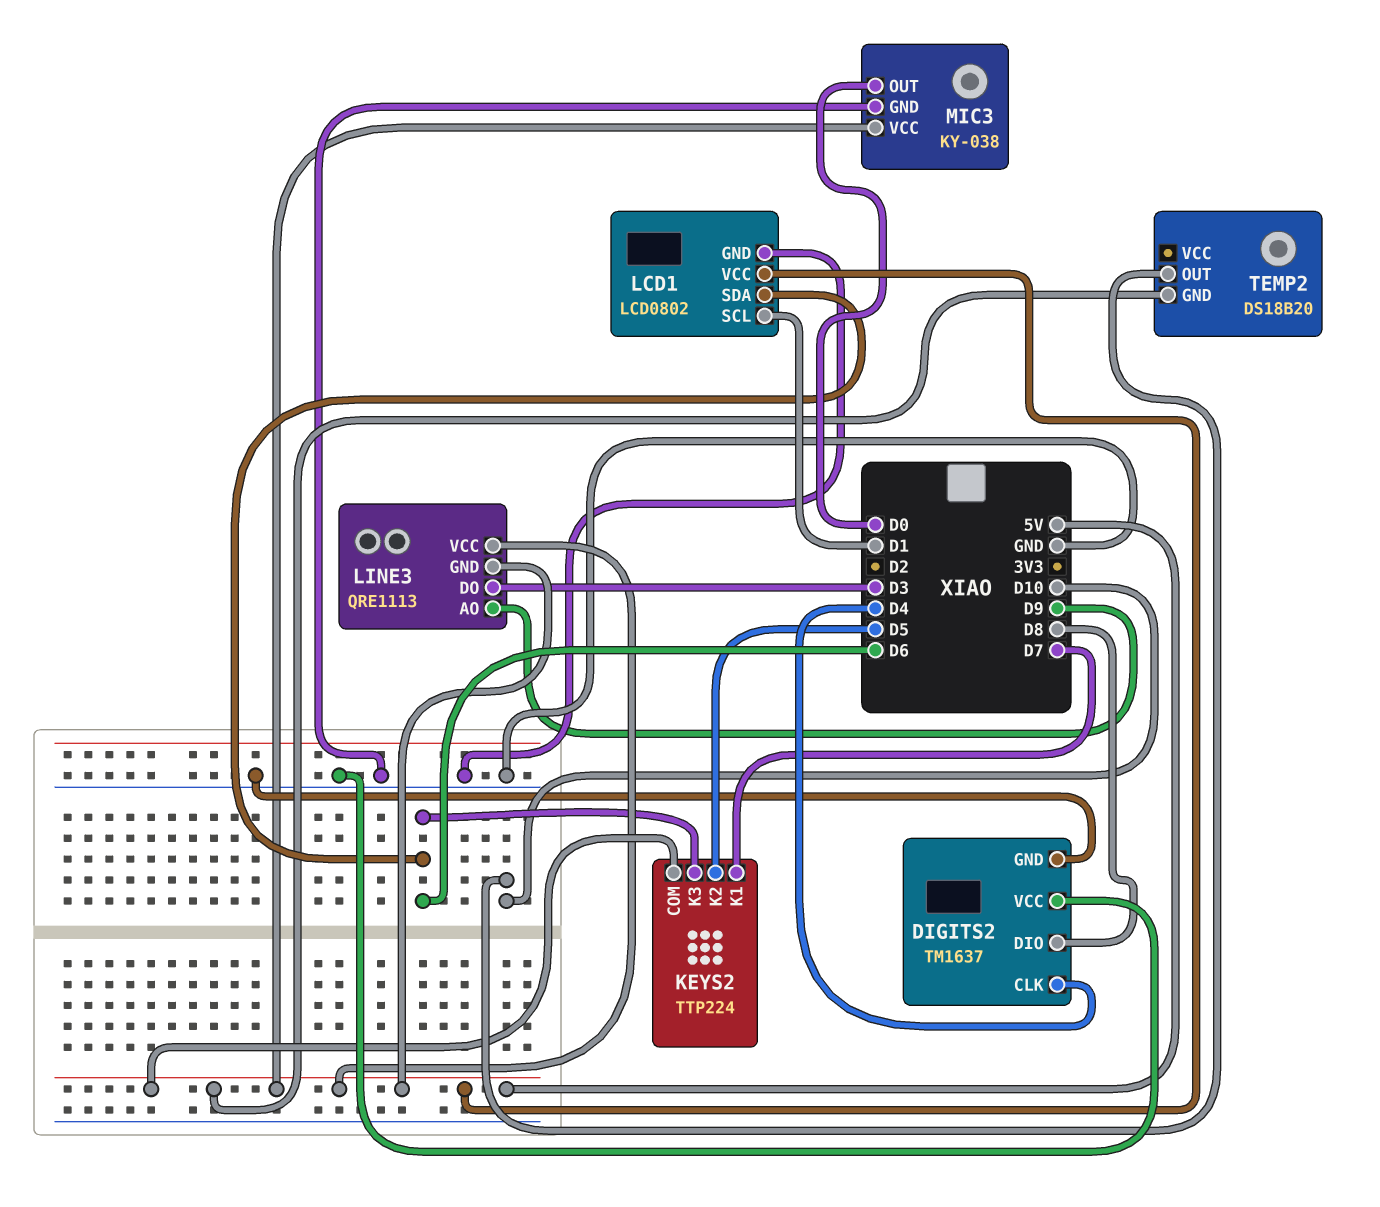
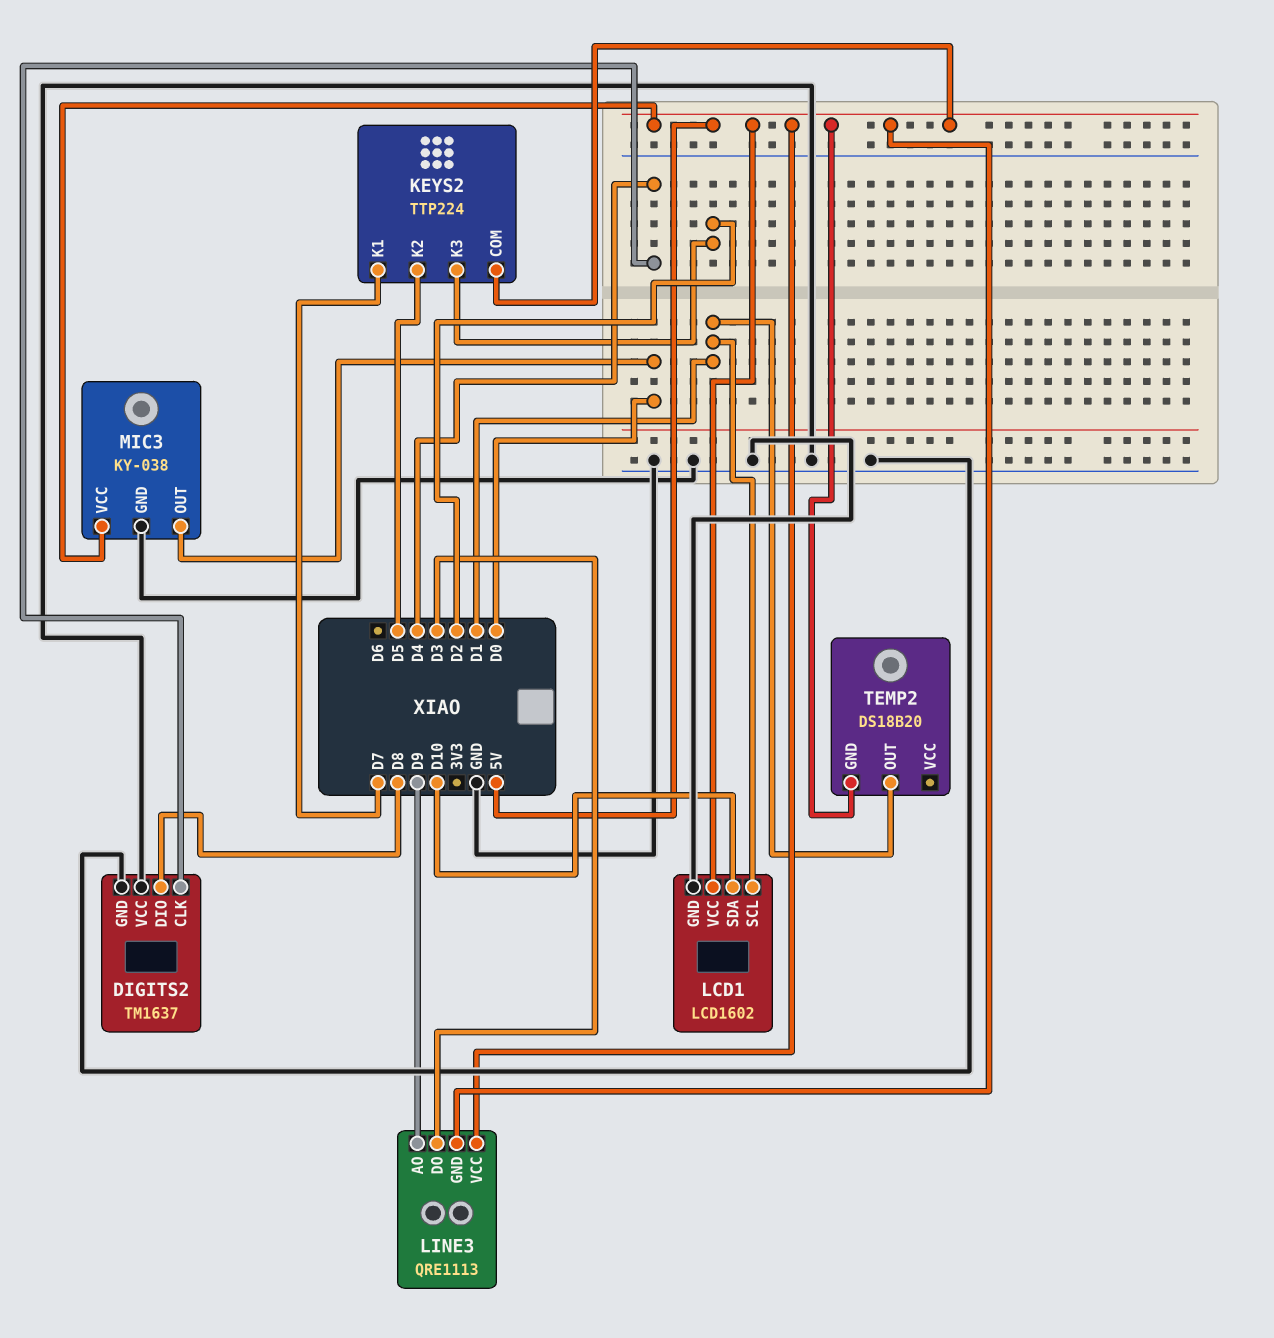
KEYS2 pin K3: D6 -> D2
LCD1: LCD0802 -> LCD1602
LCD1 pin SDA: D6 -> D10
TEMP2 pin OUT: D10 -> D1

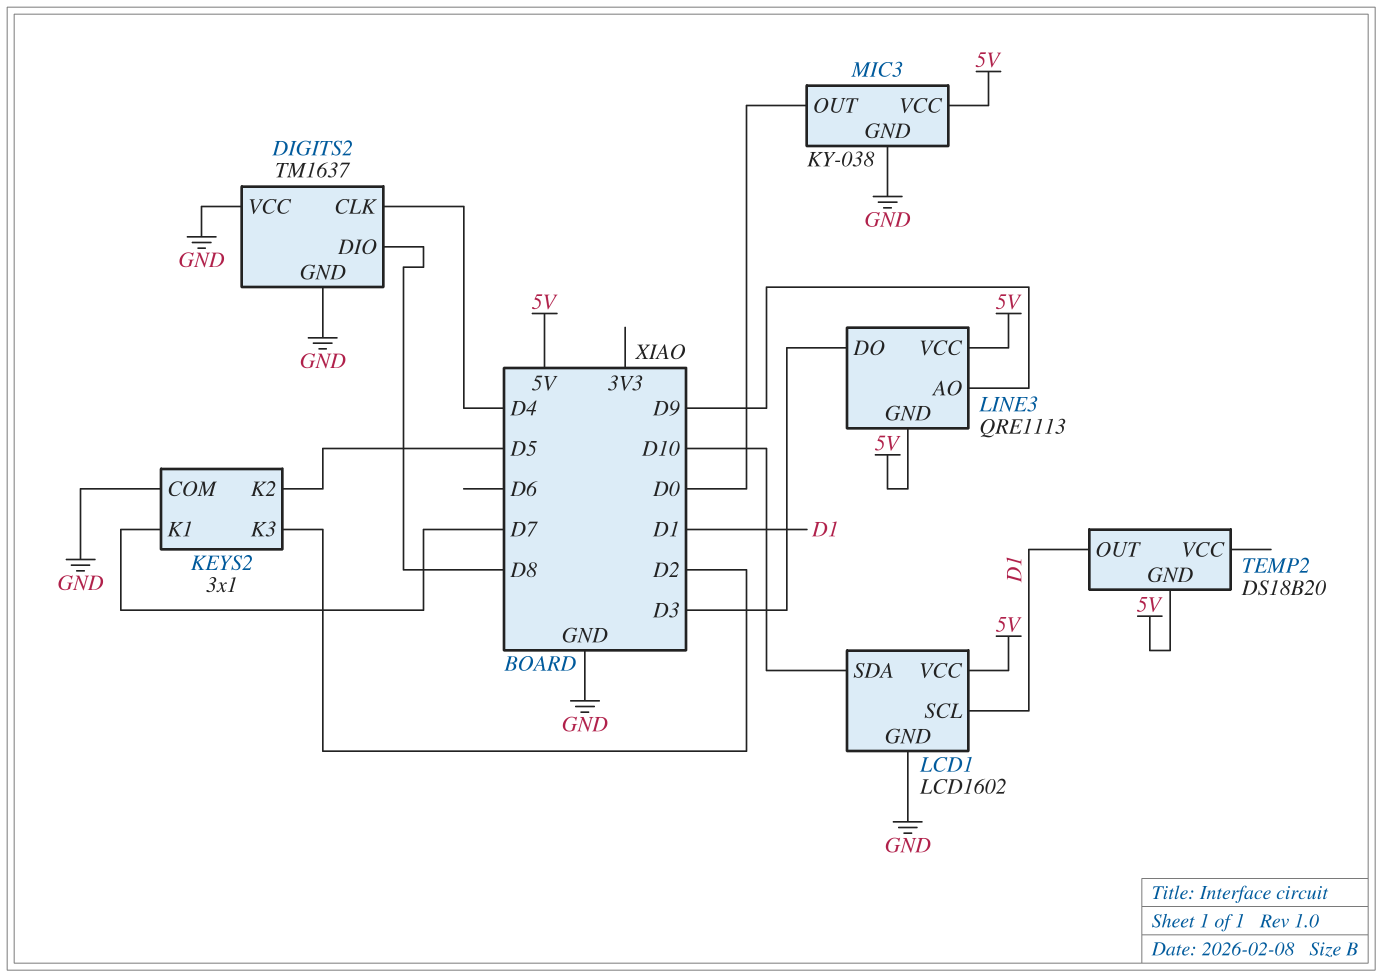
KEYS2: TTP224 -> 3x1
KEYS2 pin COM: 5V -> GND

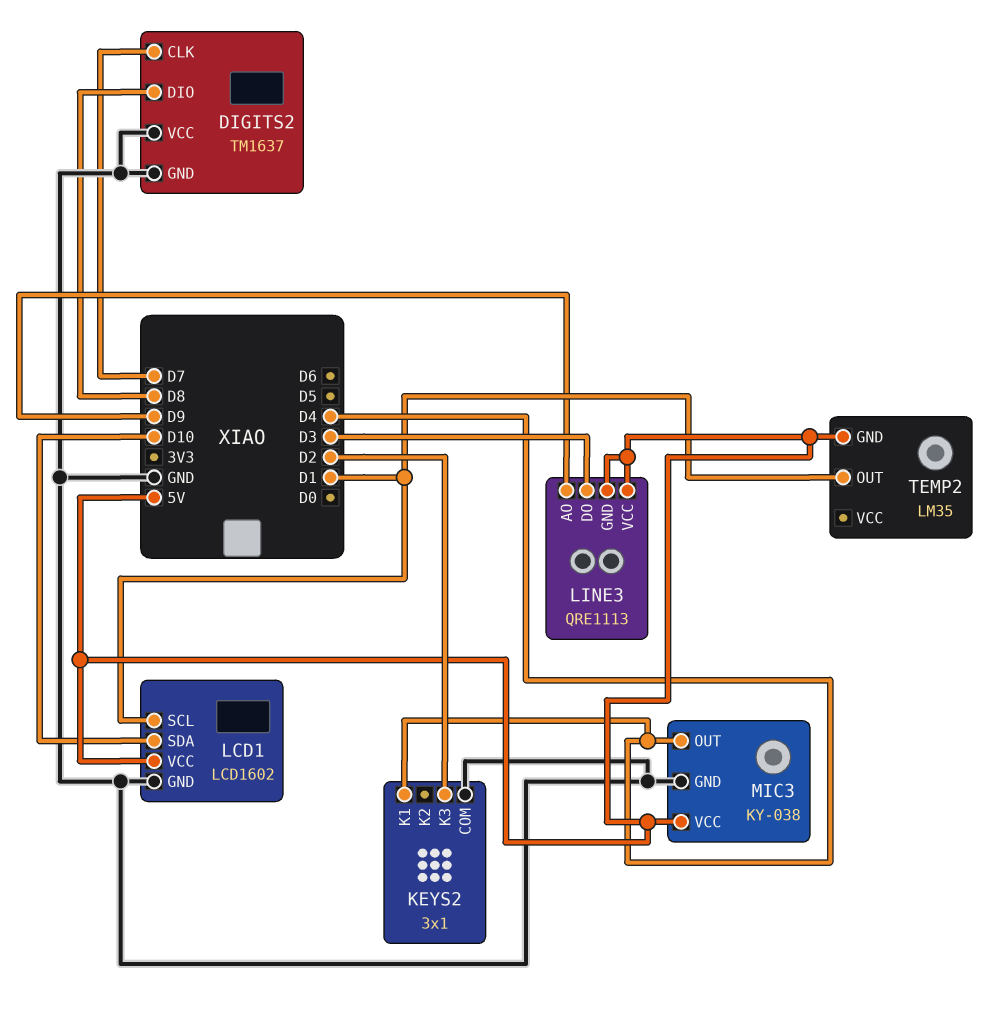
DIGITS2 pin CLK: D4 -> D7
KEYS2 pin K1: D7 -> D4
KEYS2 pin K2: D5 -> none
MIC3 pin OUT: D0 -> D4
TEMP2: DS18B20 -> LM35

